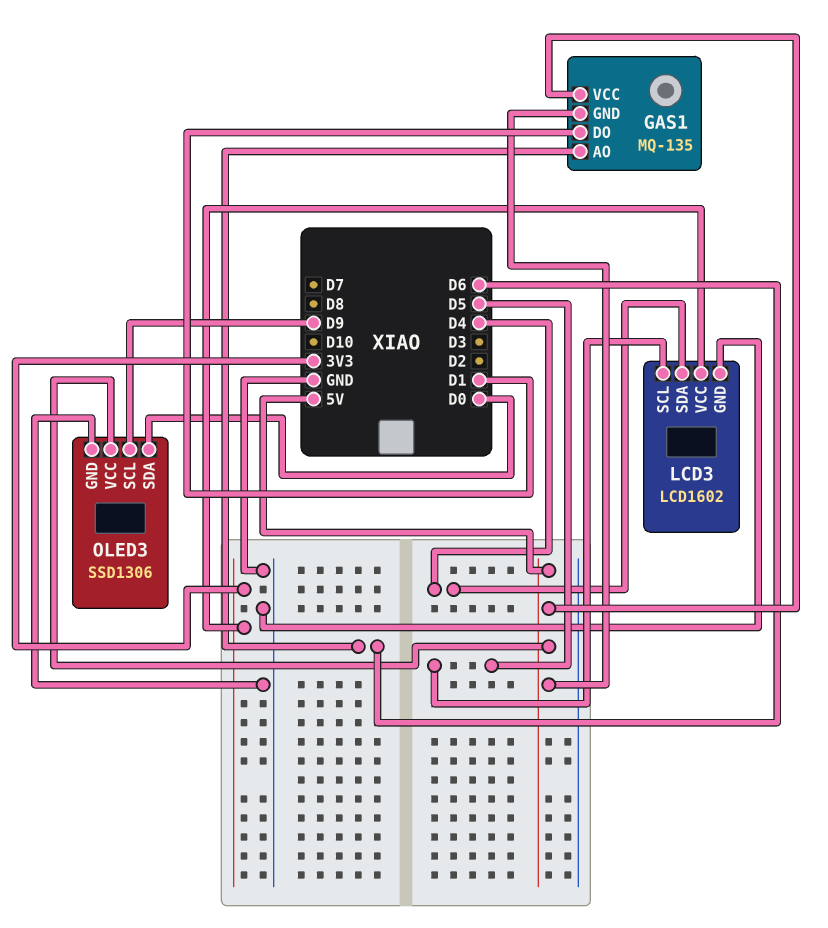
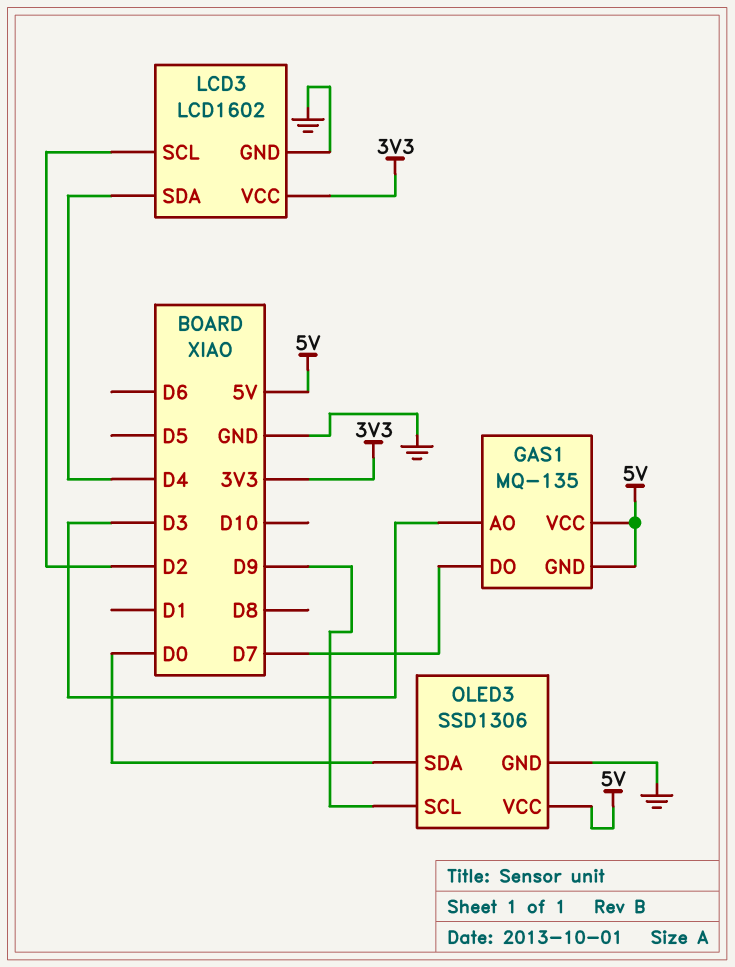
GAS1 pin AO: D6 -> D3
GAS1 pin DO: D1 -> D7
LCD3 pin SCL: D5 -> D2

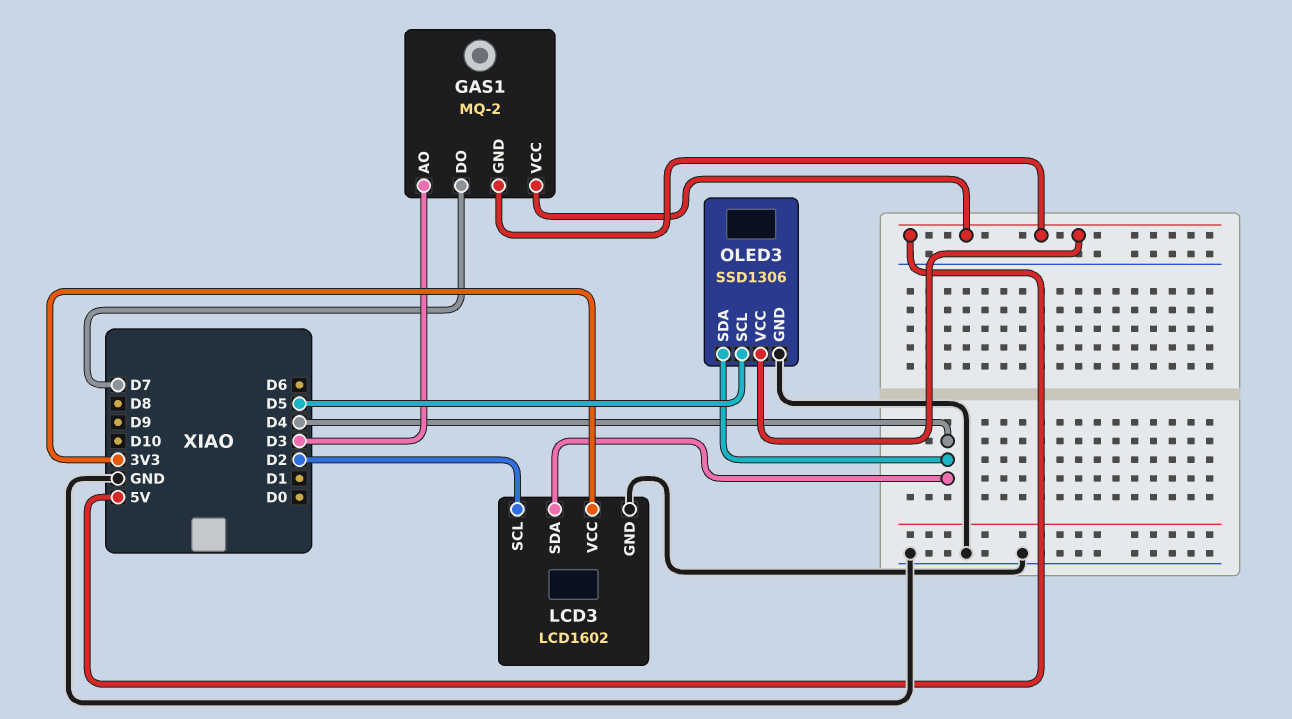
GAS1: MQ-135 -> MQ-2
OLED3 pin SCL: D9 -> D5
OLED3 pin SDA: D0 -> D4

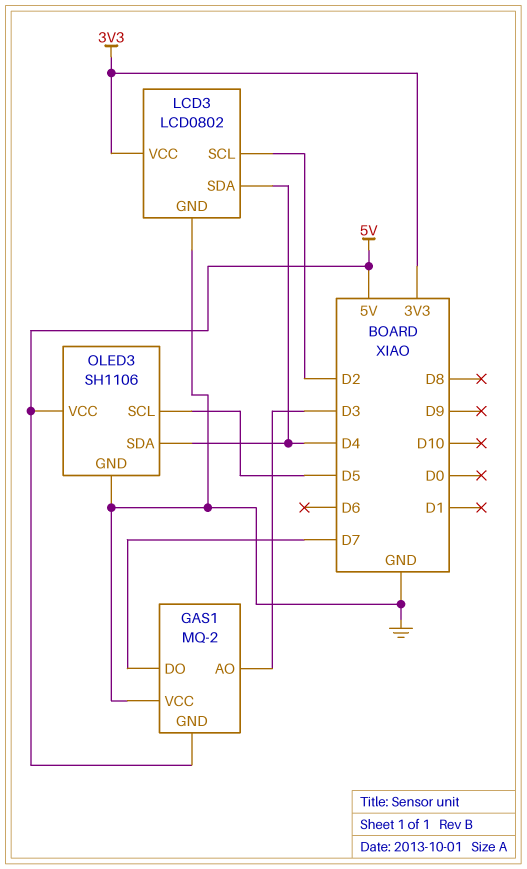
GAS1 pin VCC: 5V -> GND
LCD3: LCD1602 -> LCD0802
OLED3: SSD1306 -> SH1106

